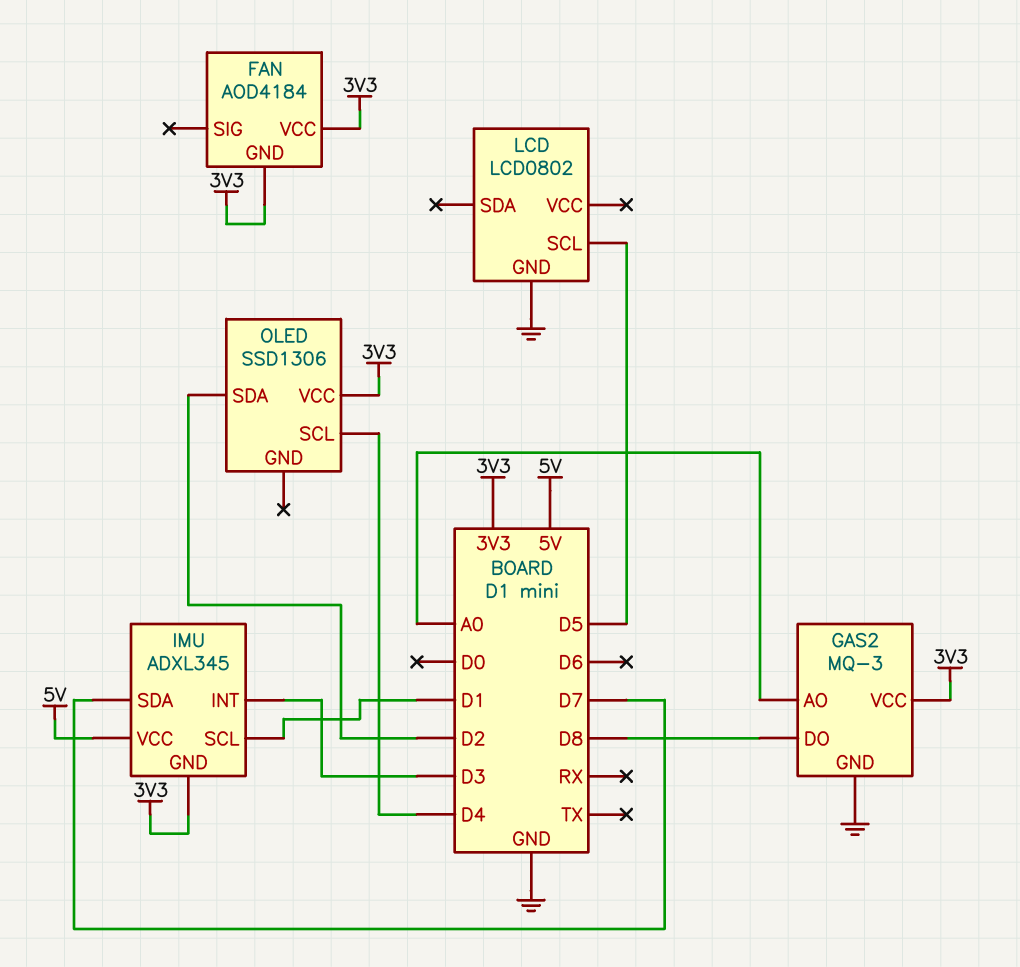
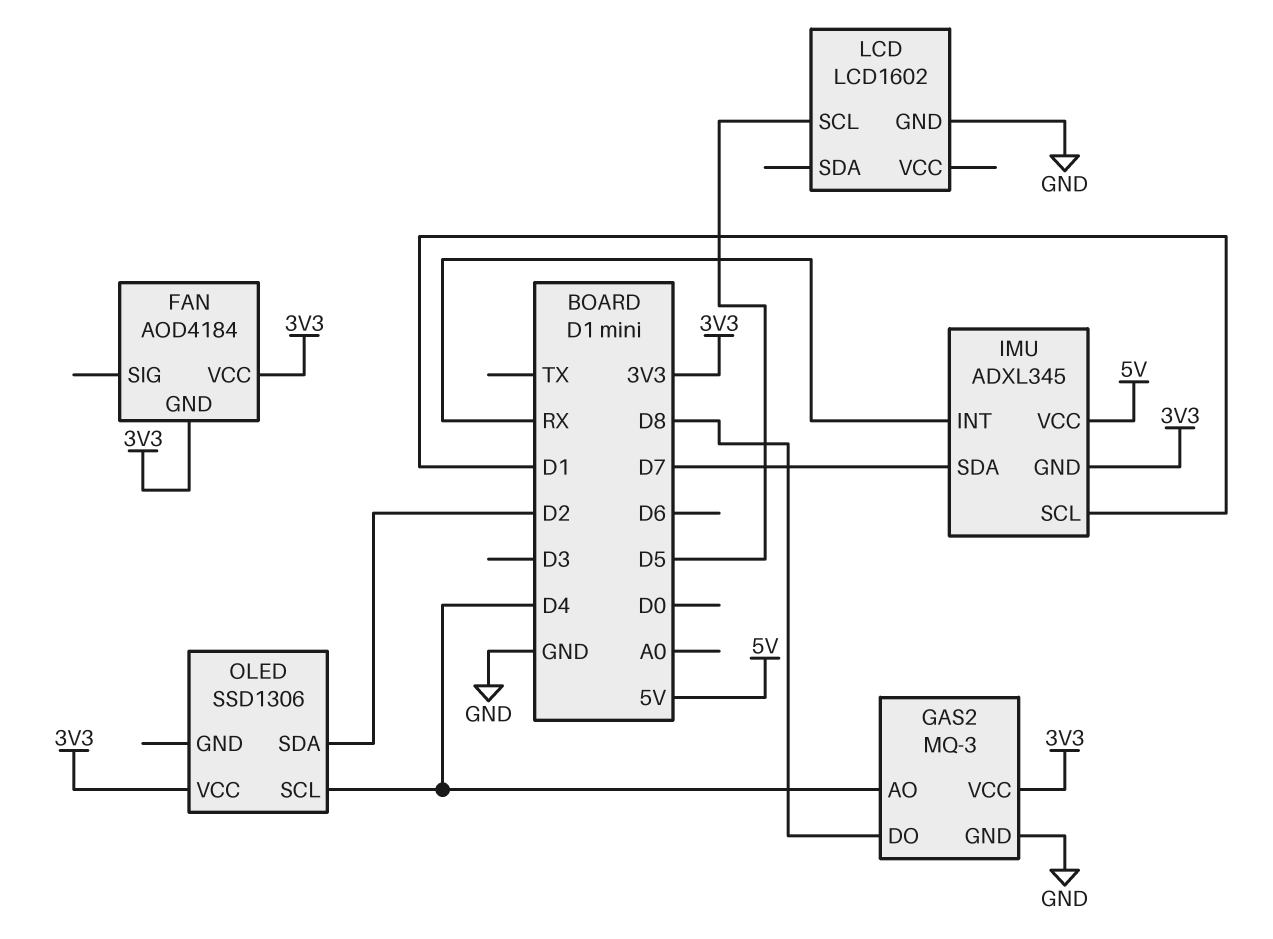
GAS2 pin AO: A0 -> D4
IMU pin INT: D3 -> RX
LCD: LCD0802 -> LCD1602

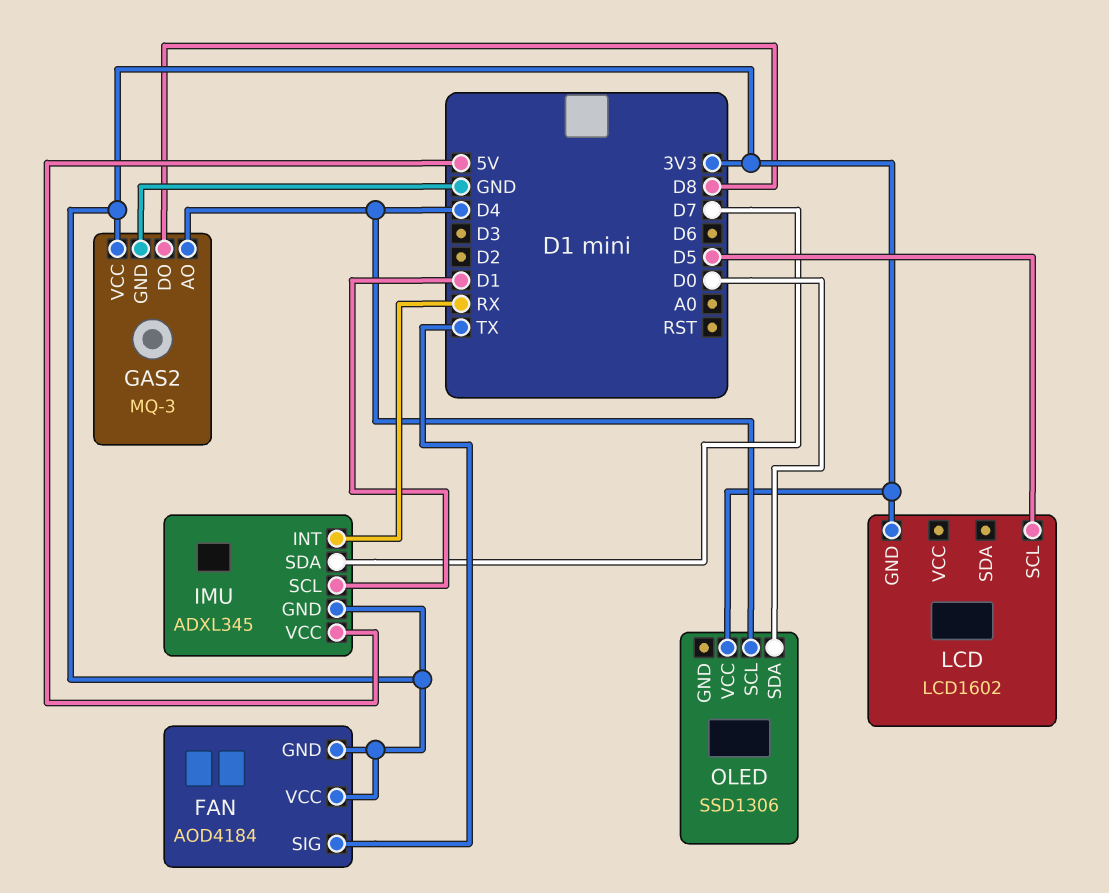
FAN pin SIG: none -> TX
LCD pin GND: GND -> 3V3
OLED pin SDA: D2 -> D0

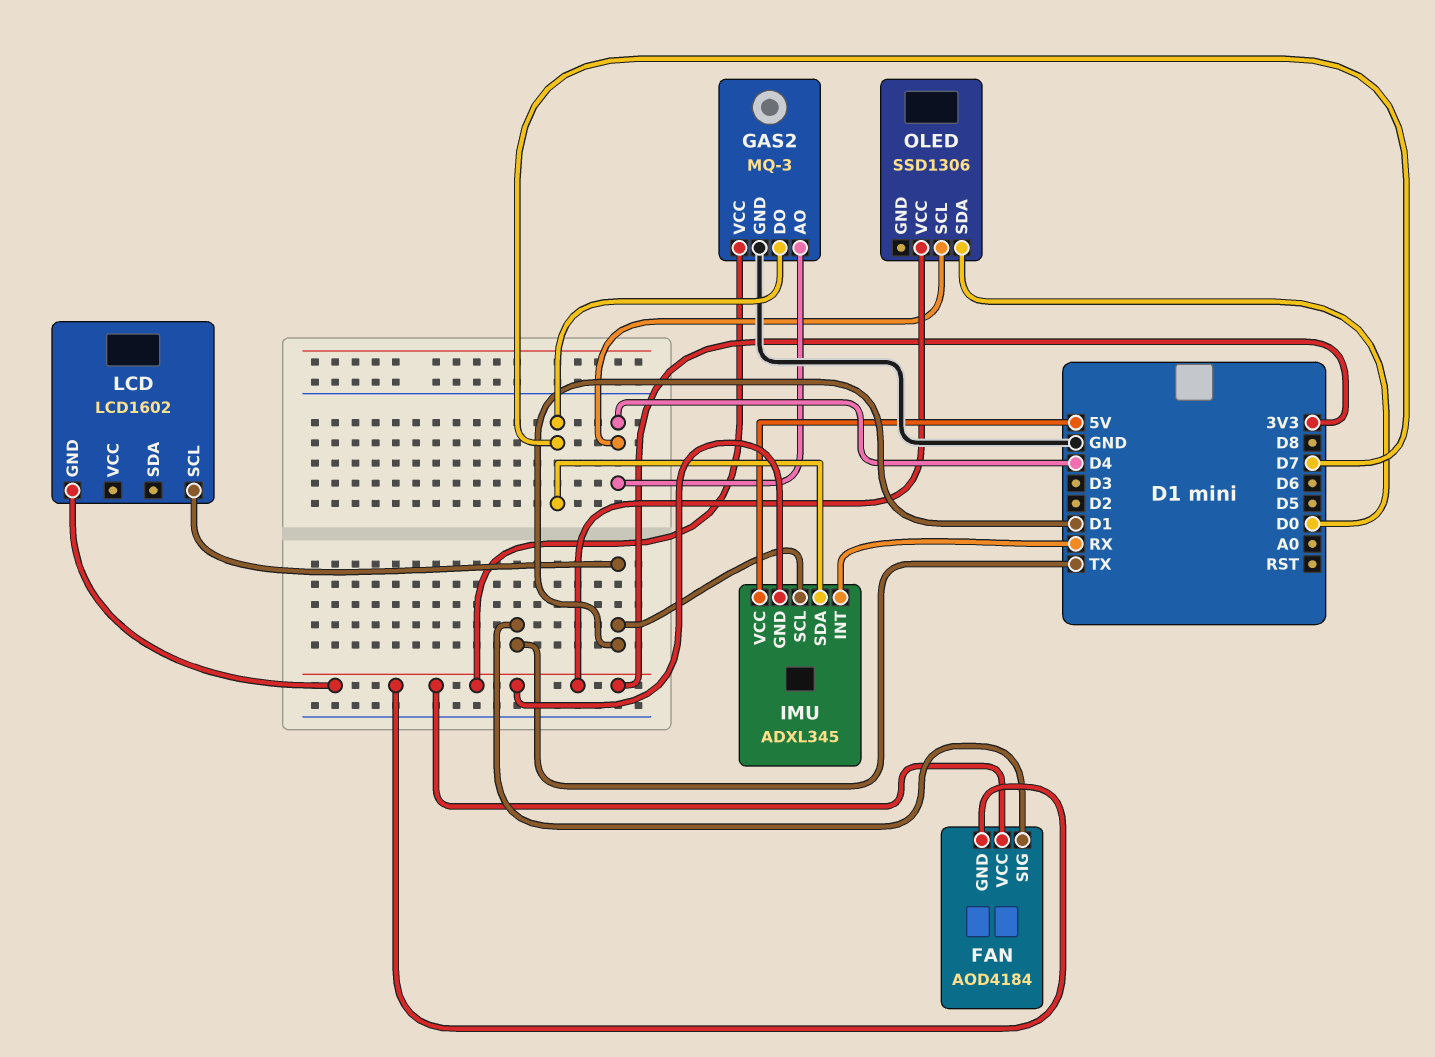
GAS2 pin DO: D8 -> D7
LCD pin SCL: D5 -> D1

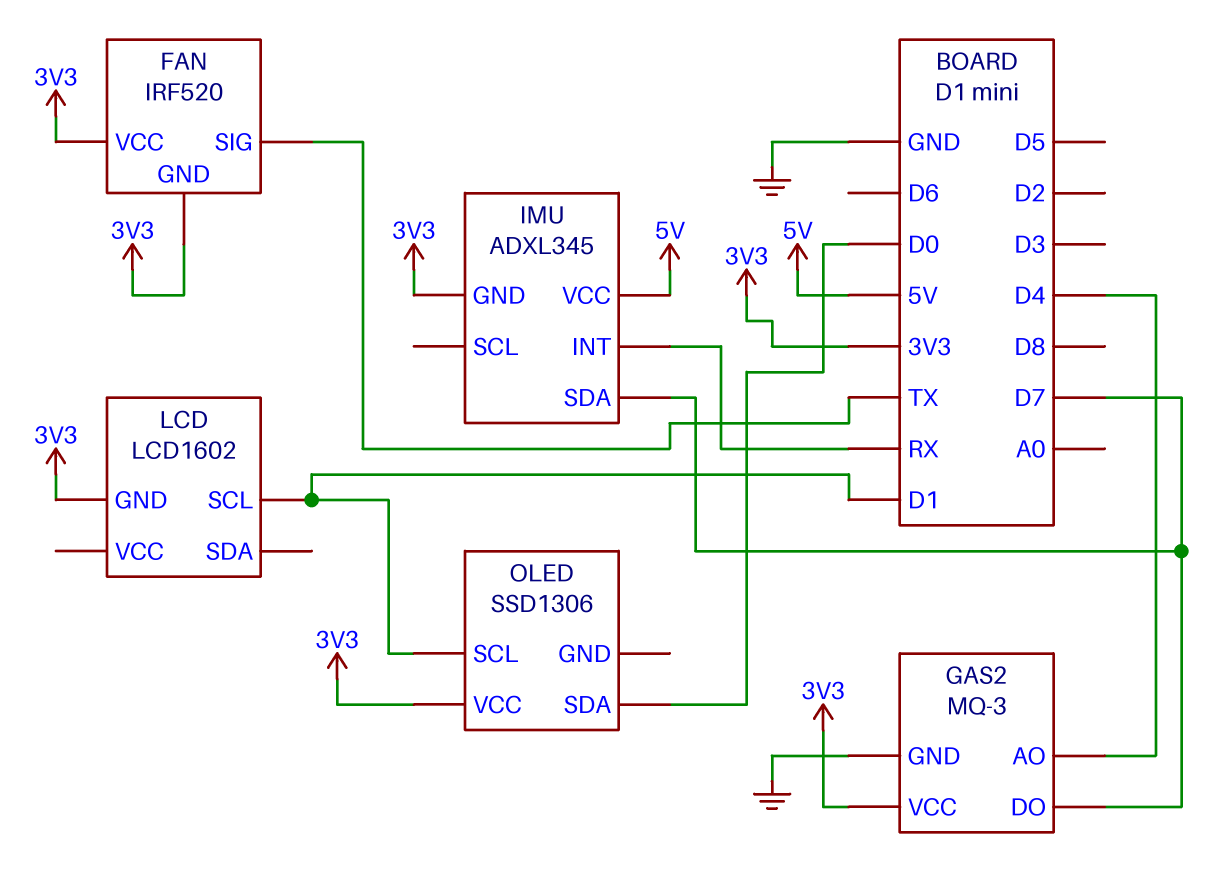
FAN: AOD4184 -> IRF520
IMU pin SCL: D1 -> none
OLED pin SCL: D4 -> D1

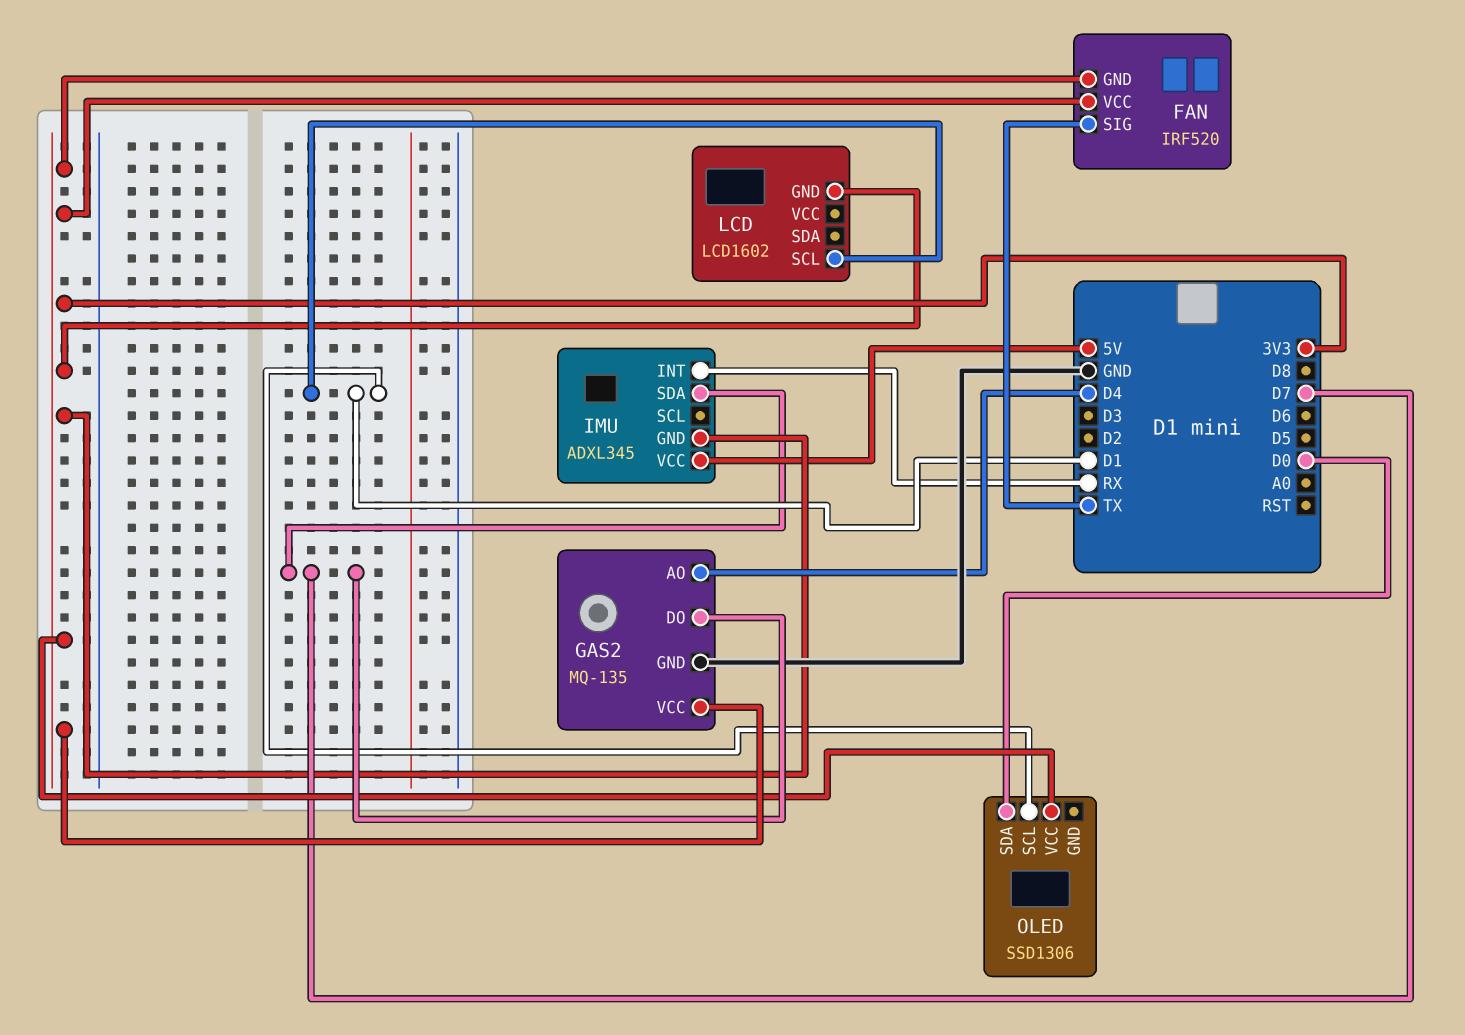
GAS2: MQ-3 -> MQ-135

